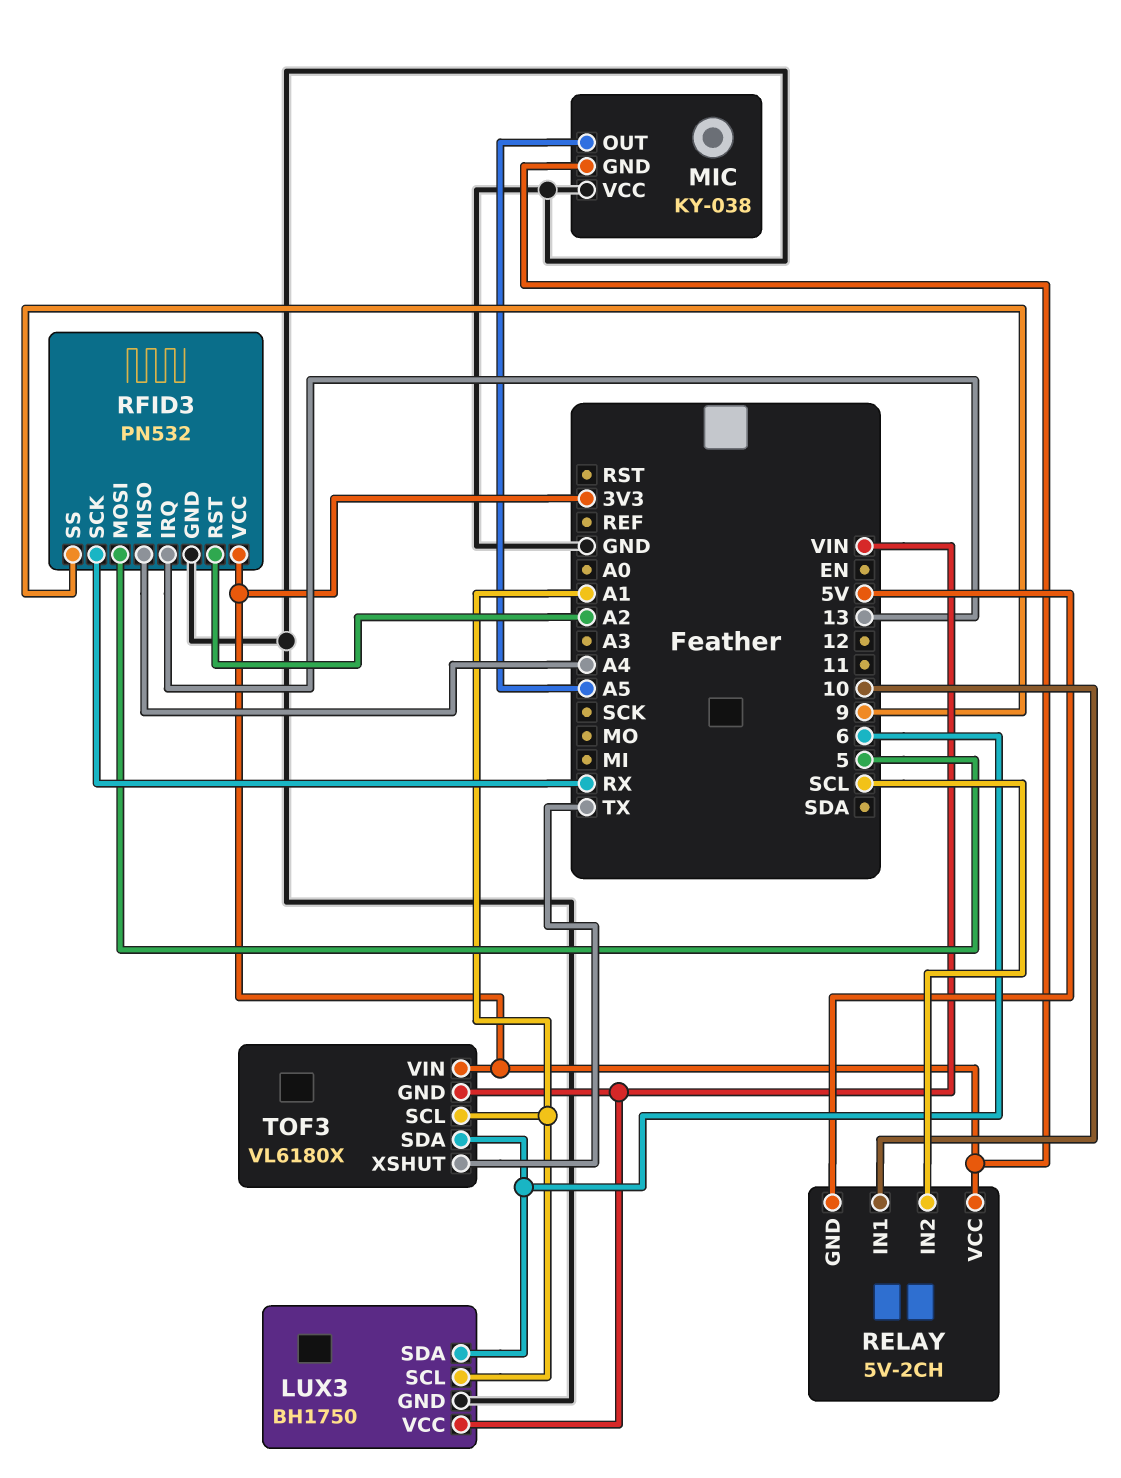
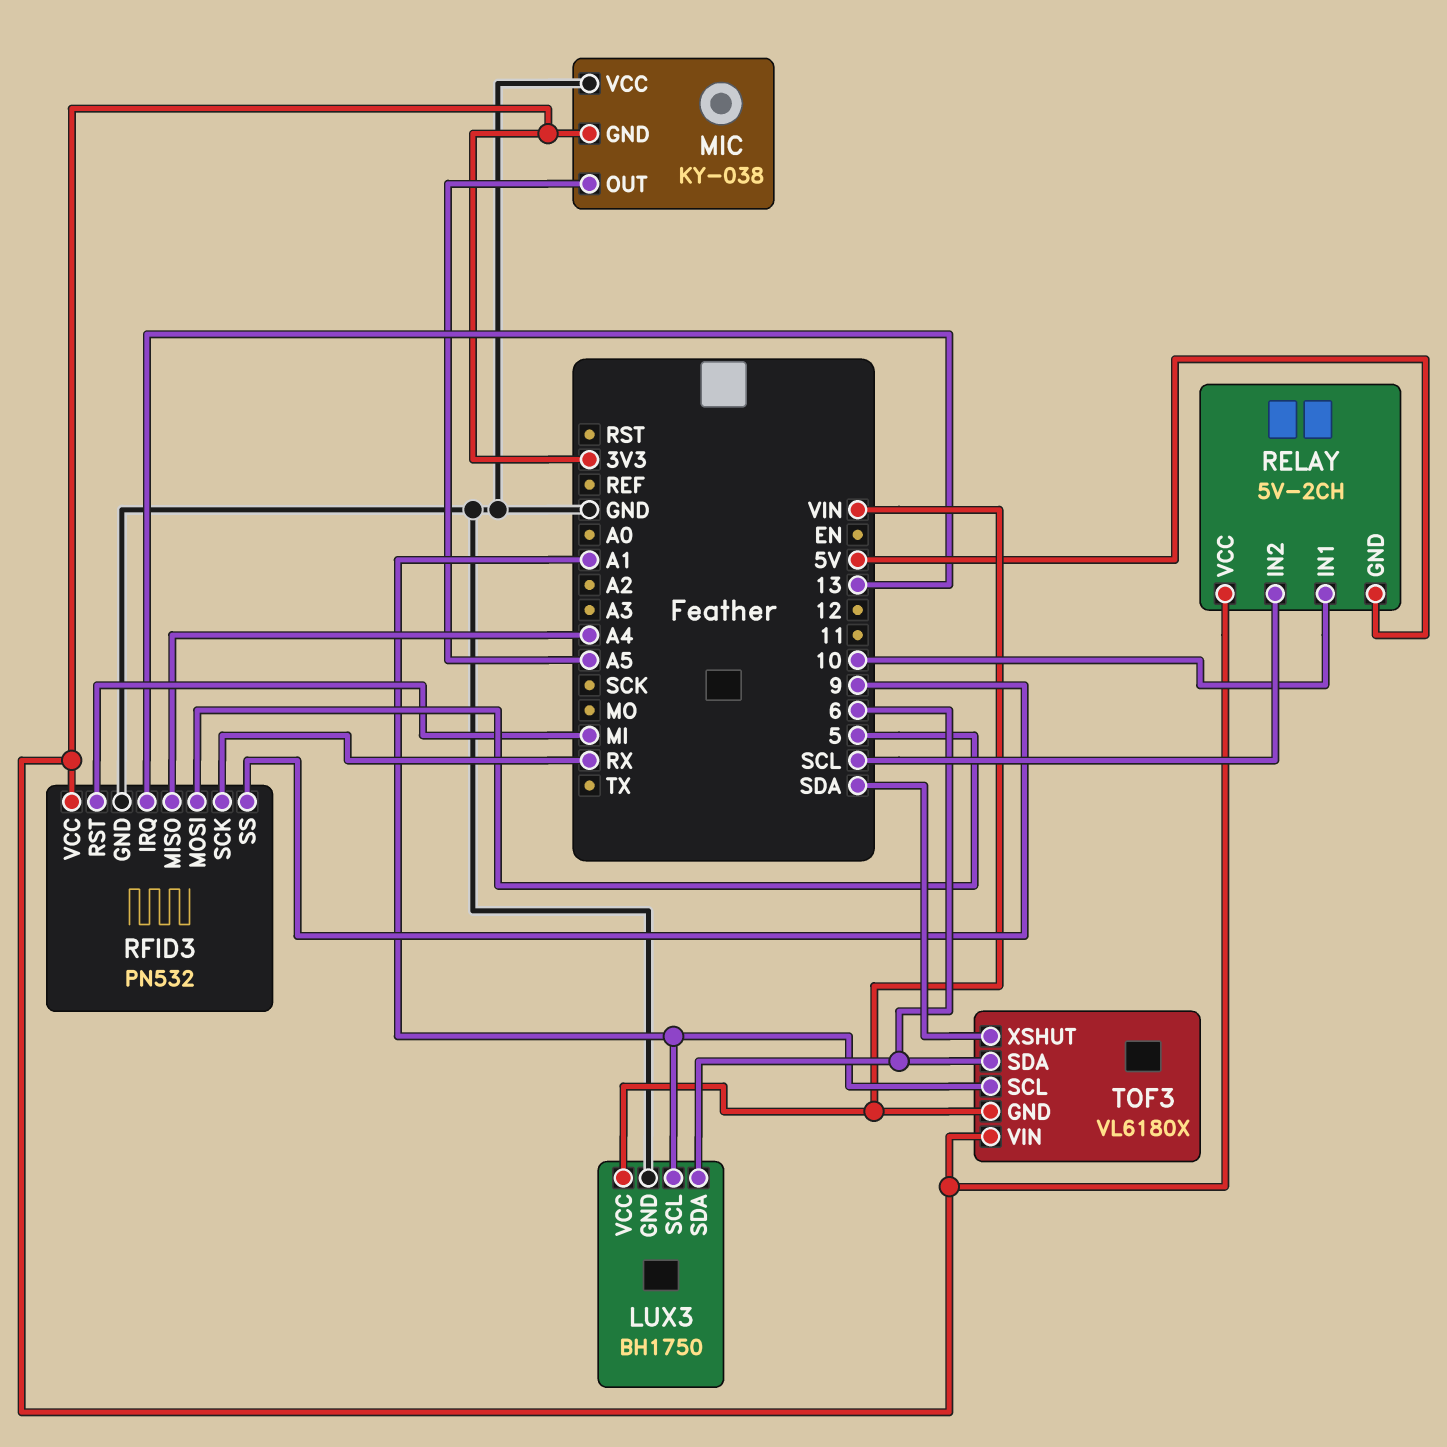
RFID3 pin RST: A2 -> MI
TOF3 pin XSHUT: TX -> SDA

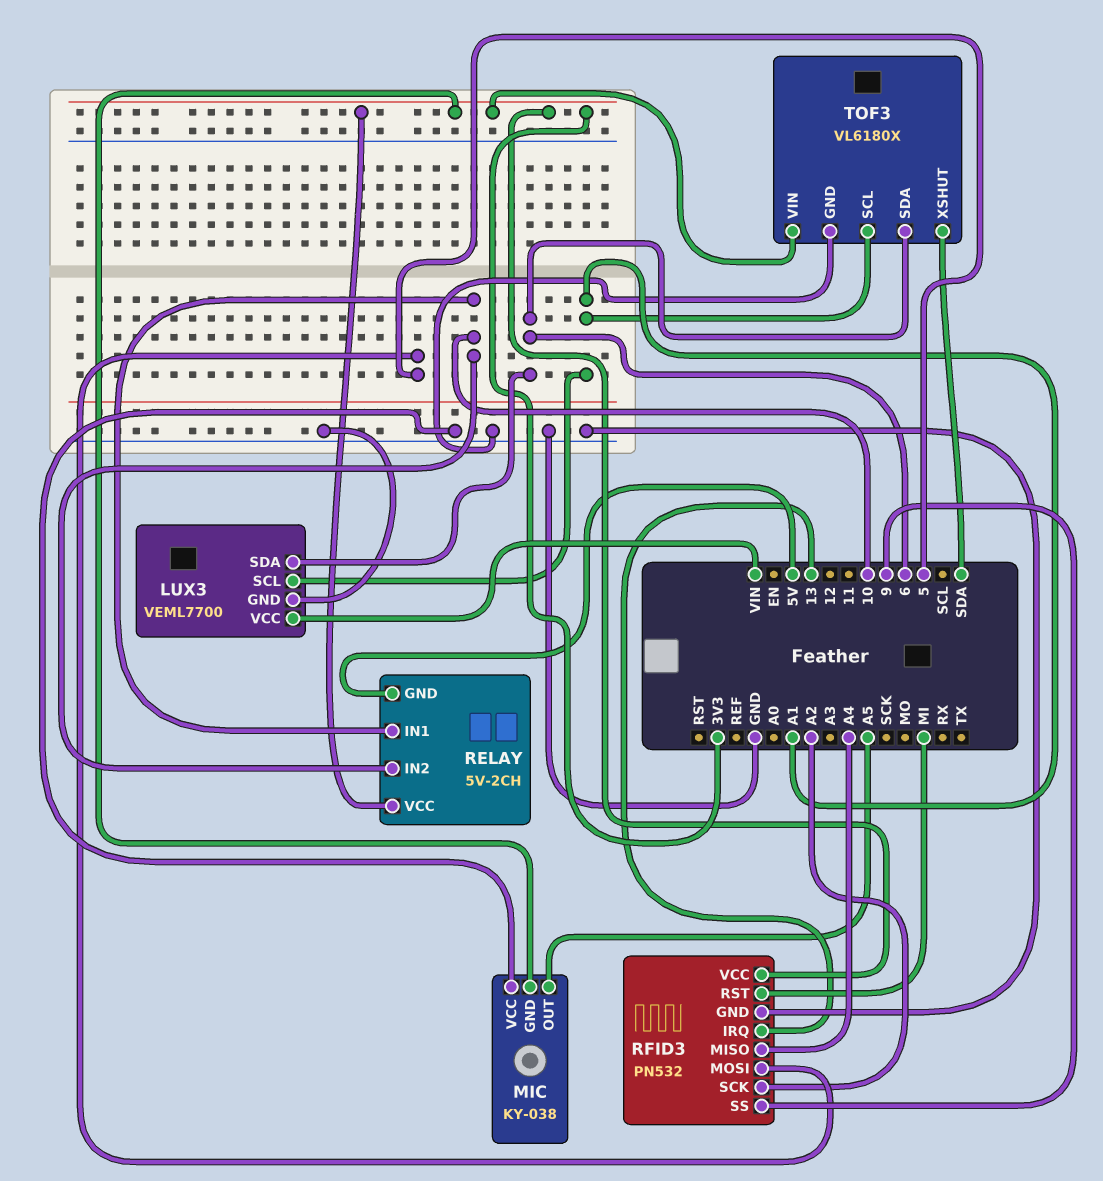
LUX3: BH1750 -> VEML7700
RELAY pin IN2: SCL -> 10
RFID3 pin SCK: RX -> A2
TOF3 pin GND: VIN -> GND

